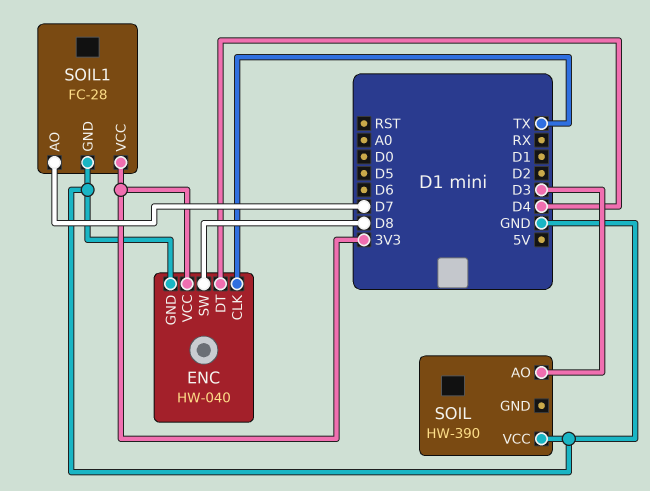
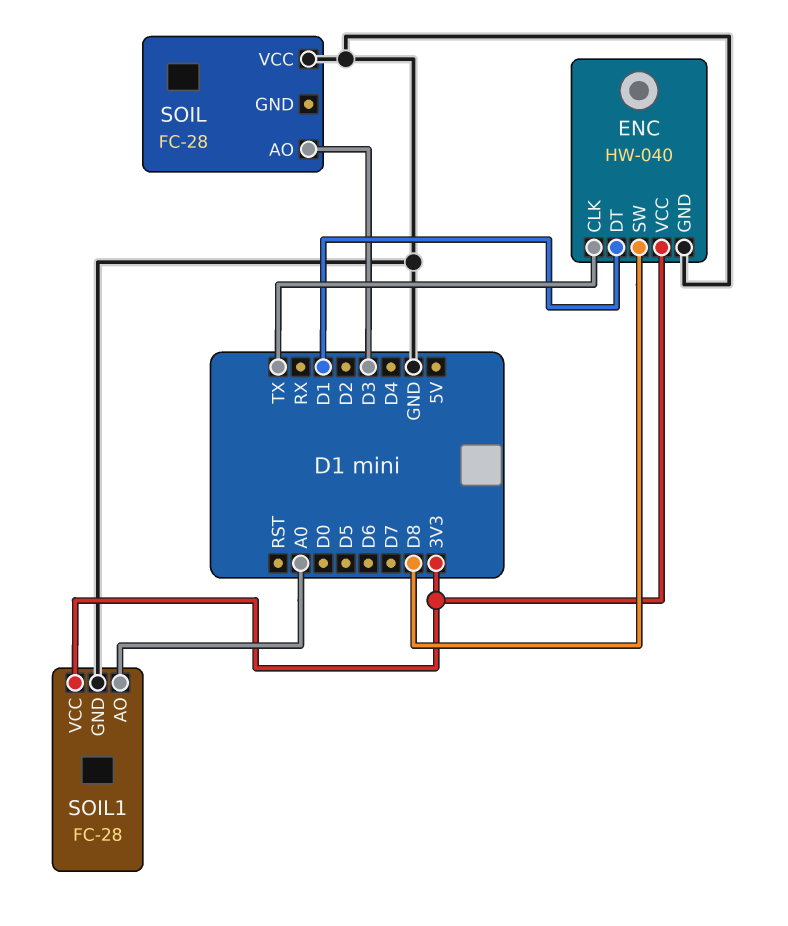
ENC pin DT: D4 -> D1
SOIL: HW-390 -> FC-28
SOIL1 pin AO: D7 -> A0

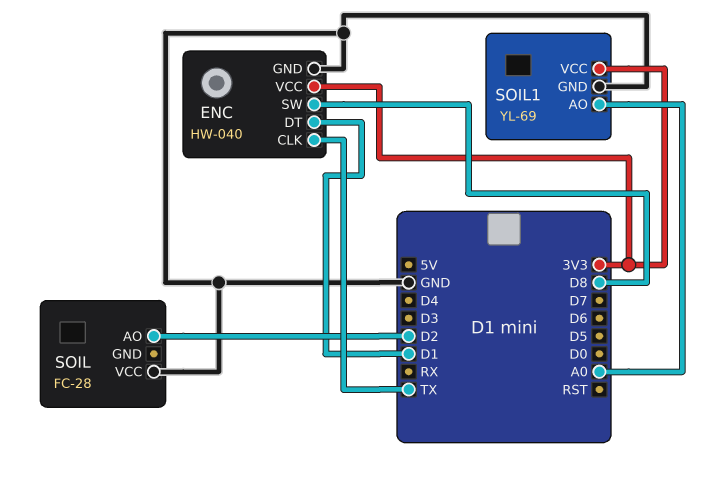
SOIL pin AO: D3 -> D2
SOIL1: FC-28 -> YL-69

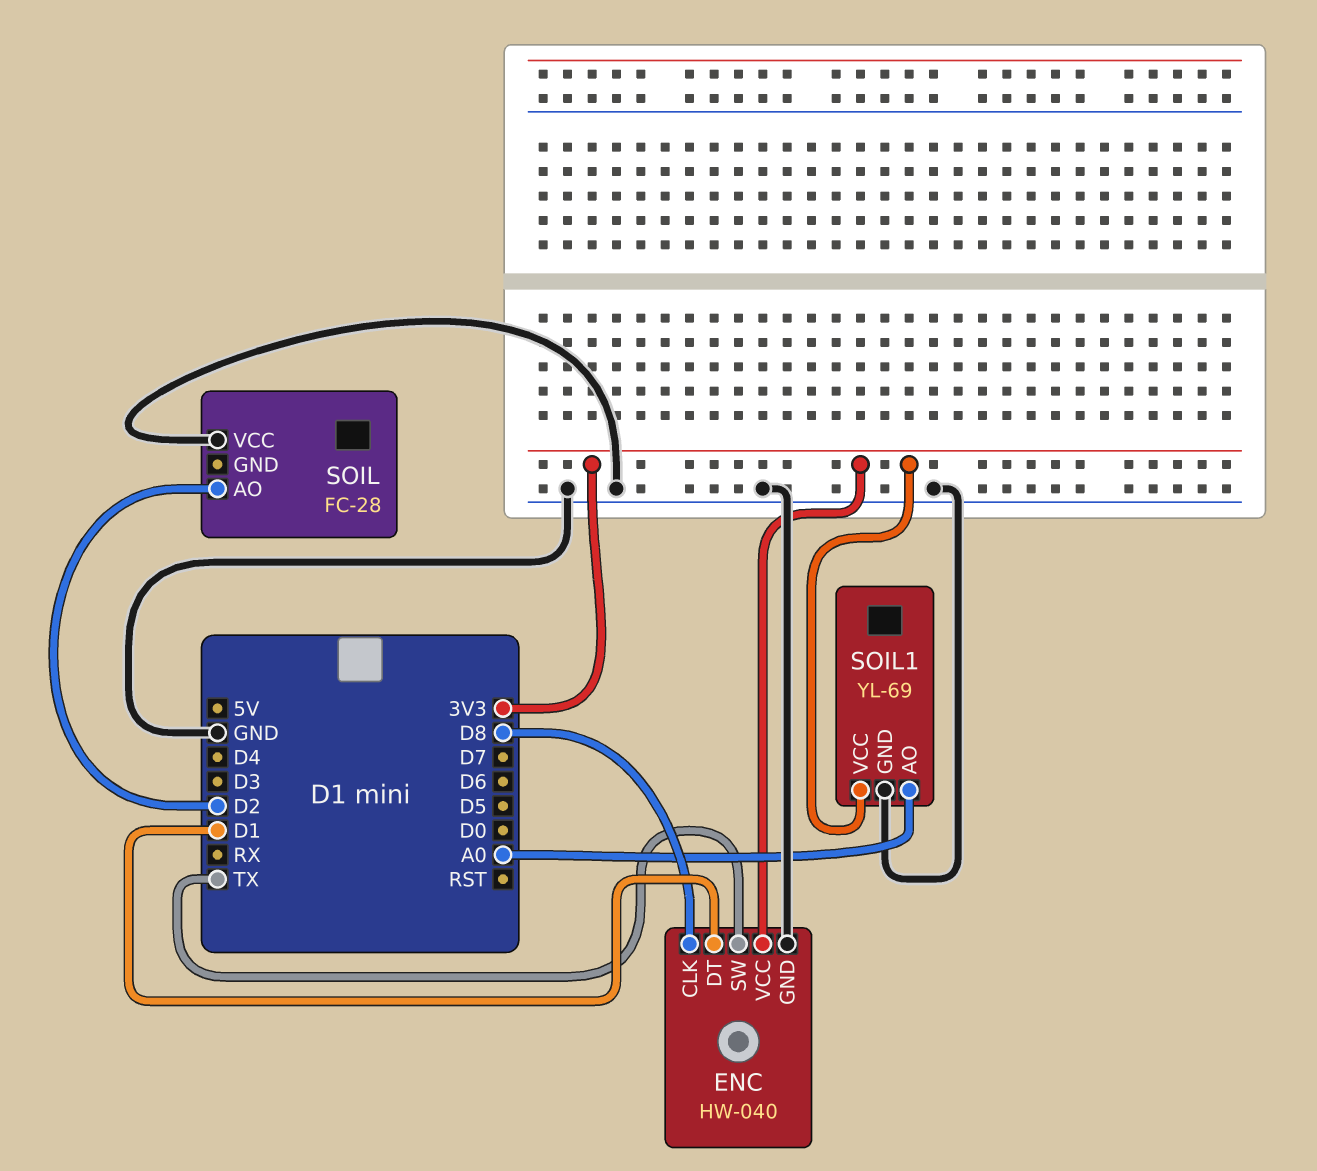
ENC pin CLK: TX -> D8
ENC pin SW: D8 -> TX

